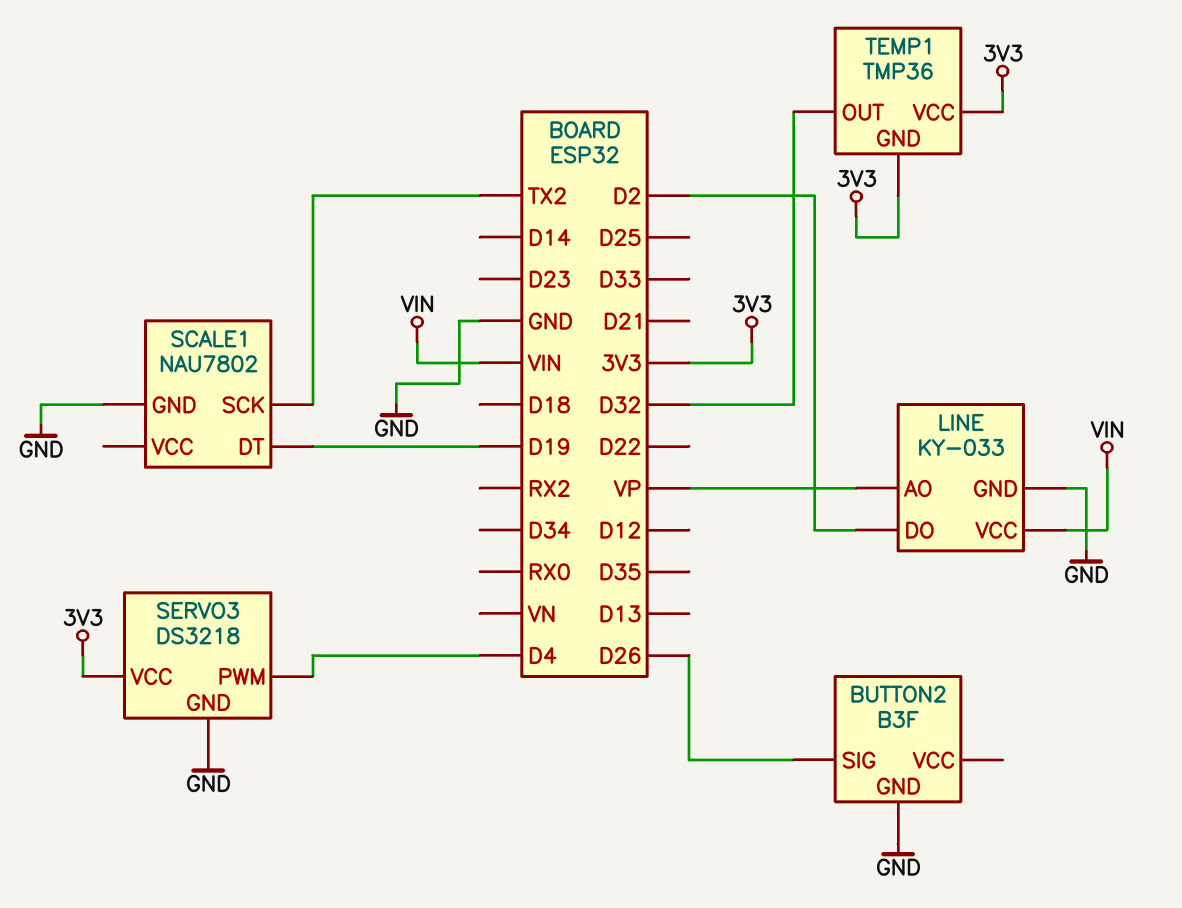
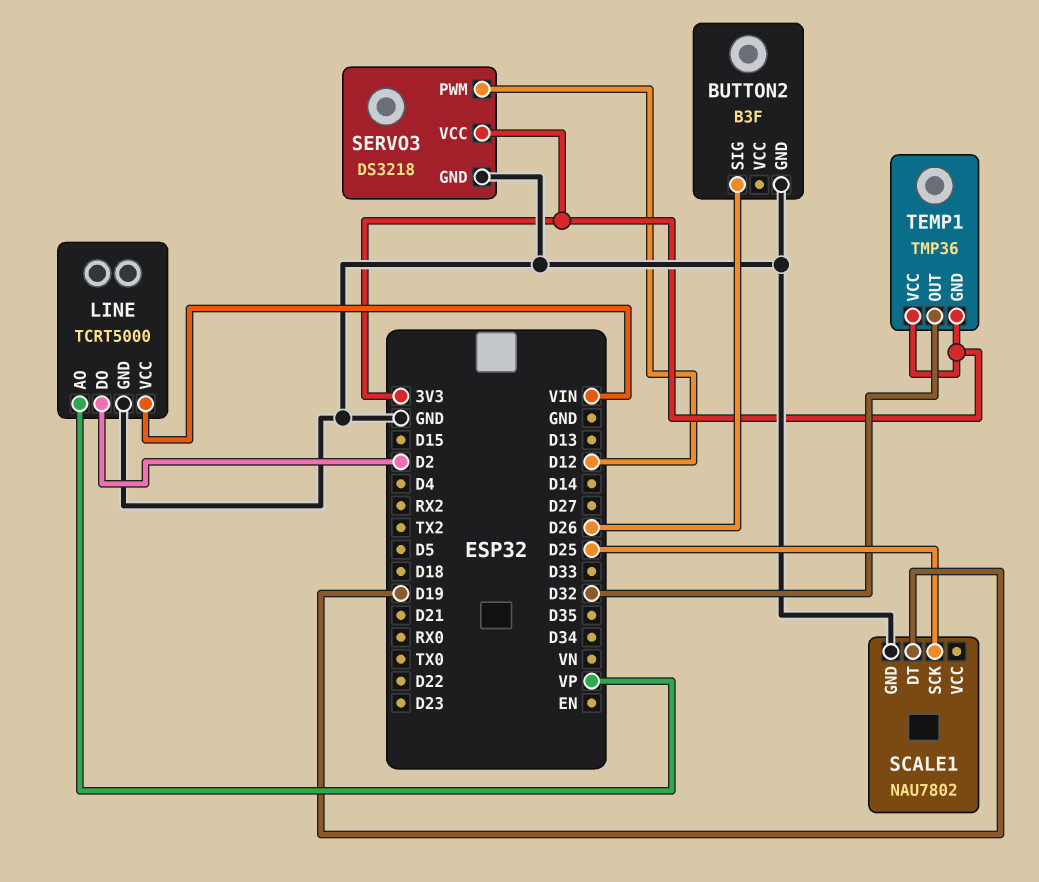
LINE: KY-033 -> TCRT5000
SCALE1 pin SCK: TX2 -> D25
SERVO3 pin PWM: D4 -> D12

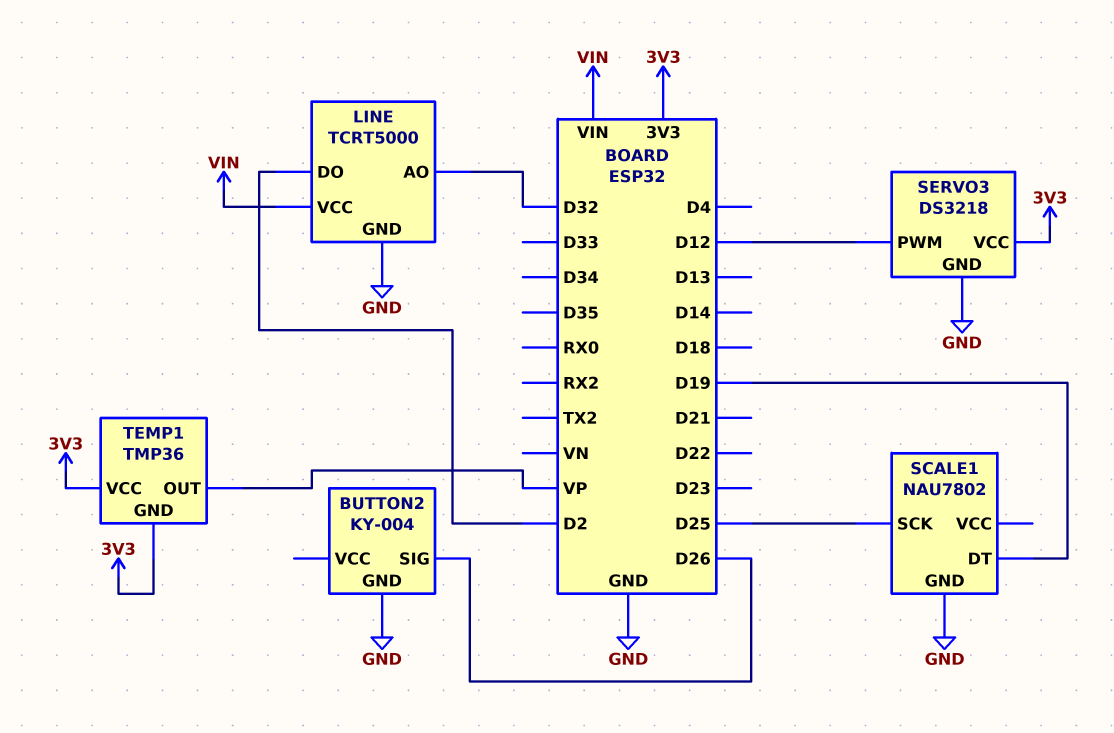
BUTTON2: B3F -> KY-004
LINE pin AO: VP -> D32
TEMP1 pin OUT: D32 -> VP

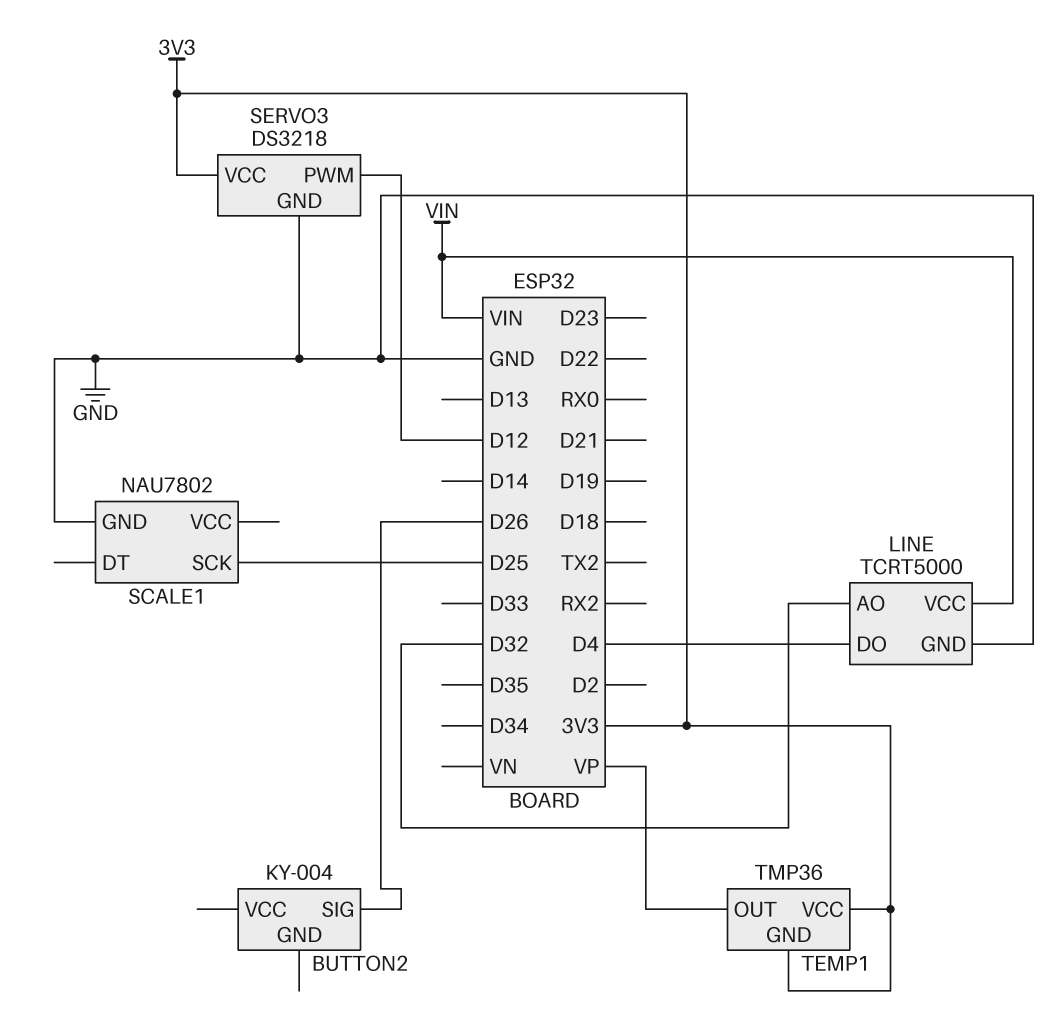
BUTTON2 pin GND: GND -> none
LINE pin DO: D2 -> D4
SCALE1 pin DT: D19 -> none

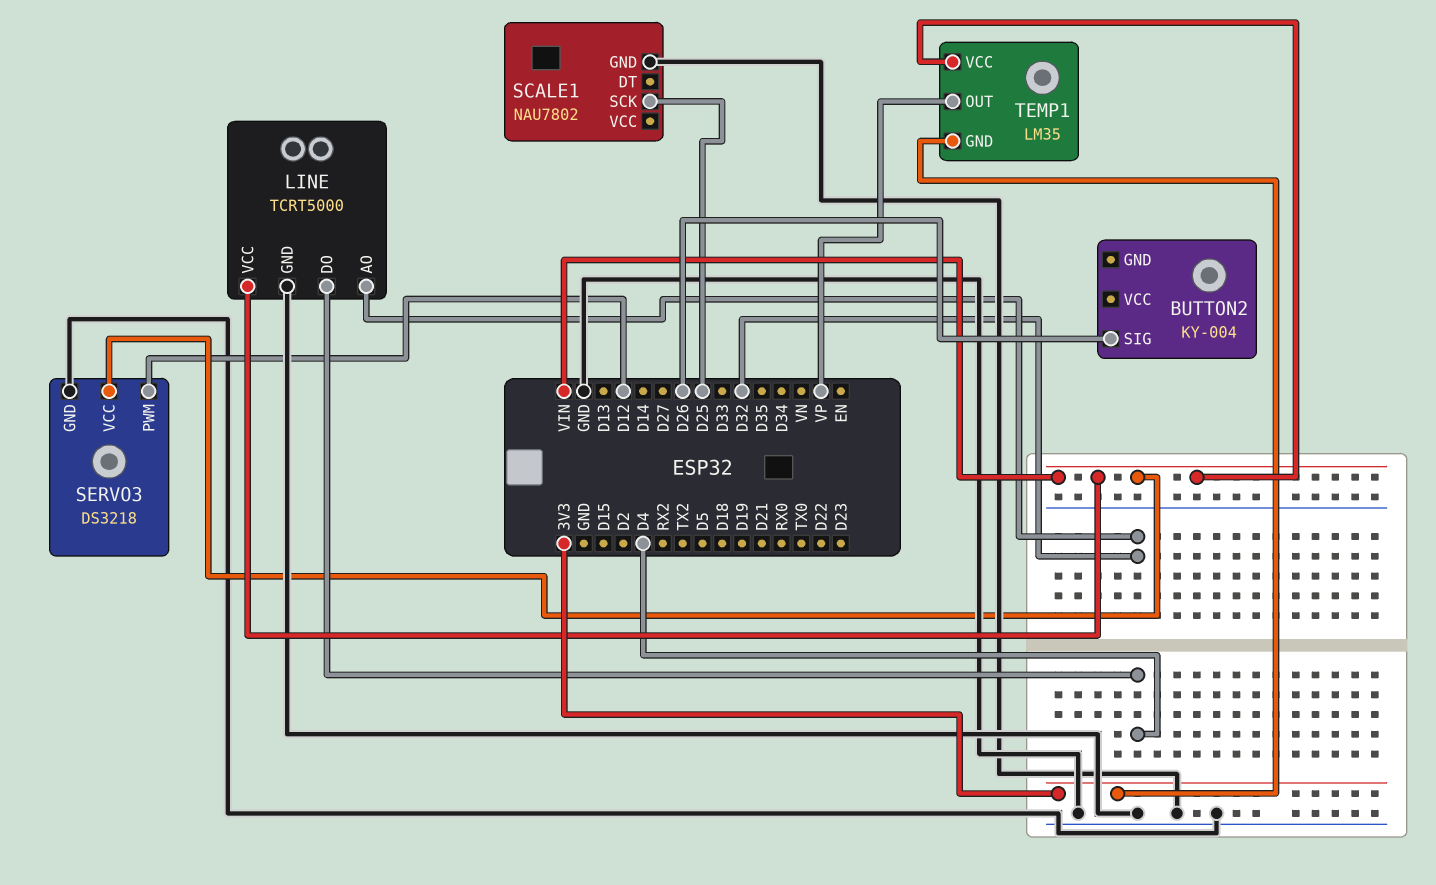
SERVO3 pin VCC: 3V3 -> VIN
TEMP1: TMP36 -> LM35
TEMP1 pin VCC: 3V3 -> VIN

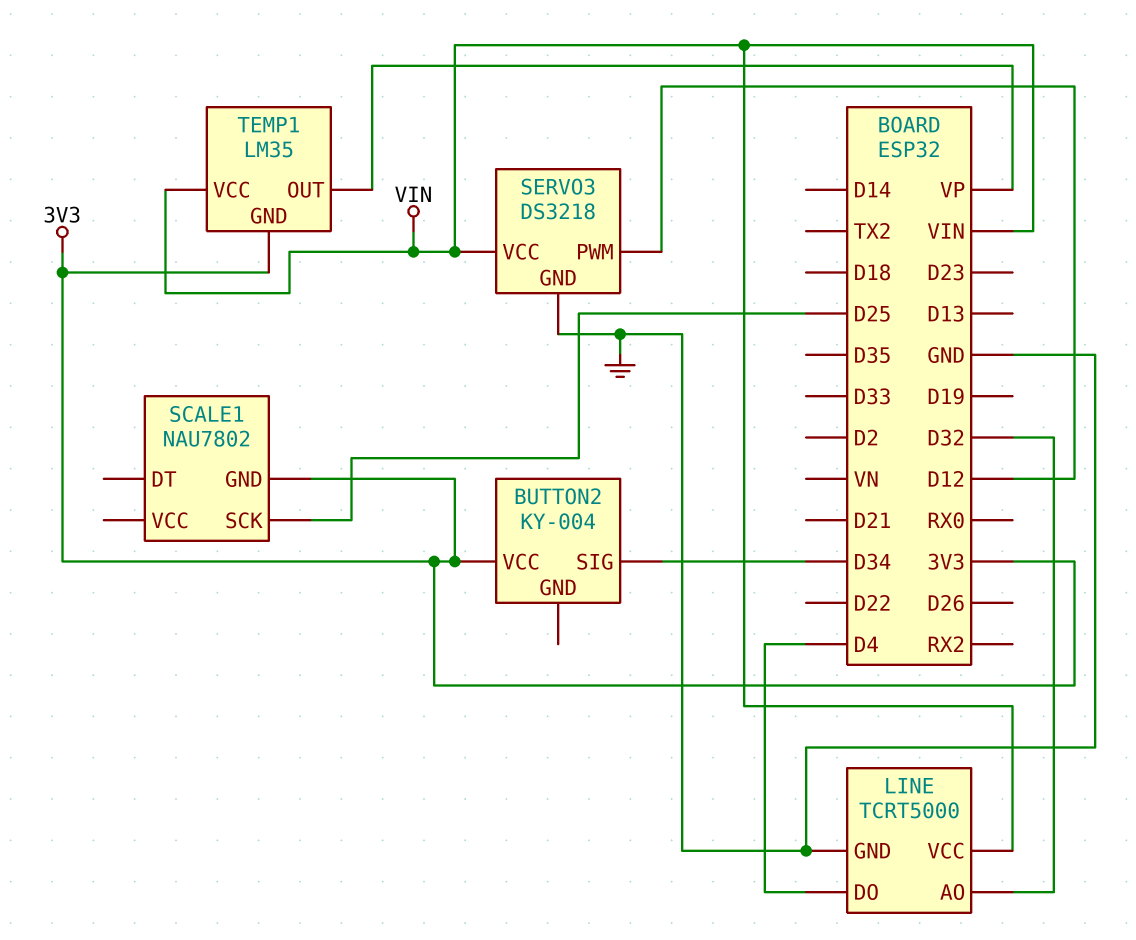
BUTTON2 pin SIG: D26 -> D34
BUTTON2 pin VCC: none -> 3V3
SCALE1 pin GND: GND -> 3V3

